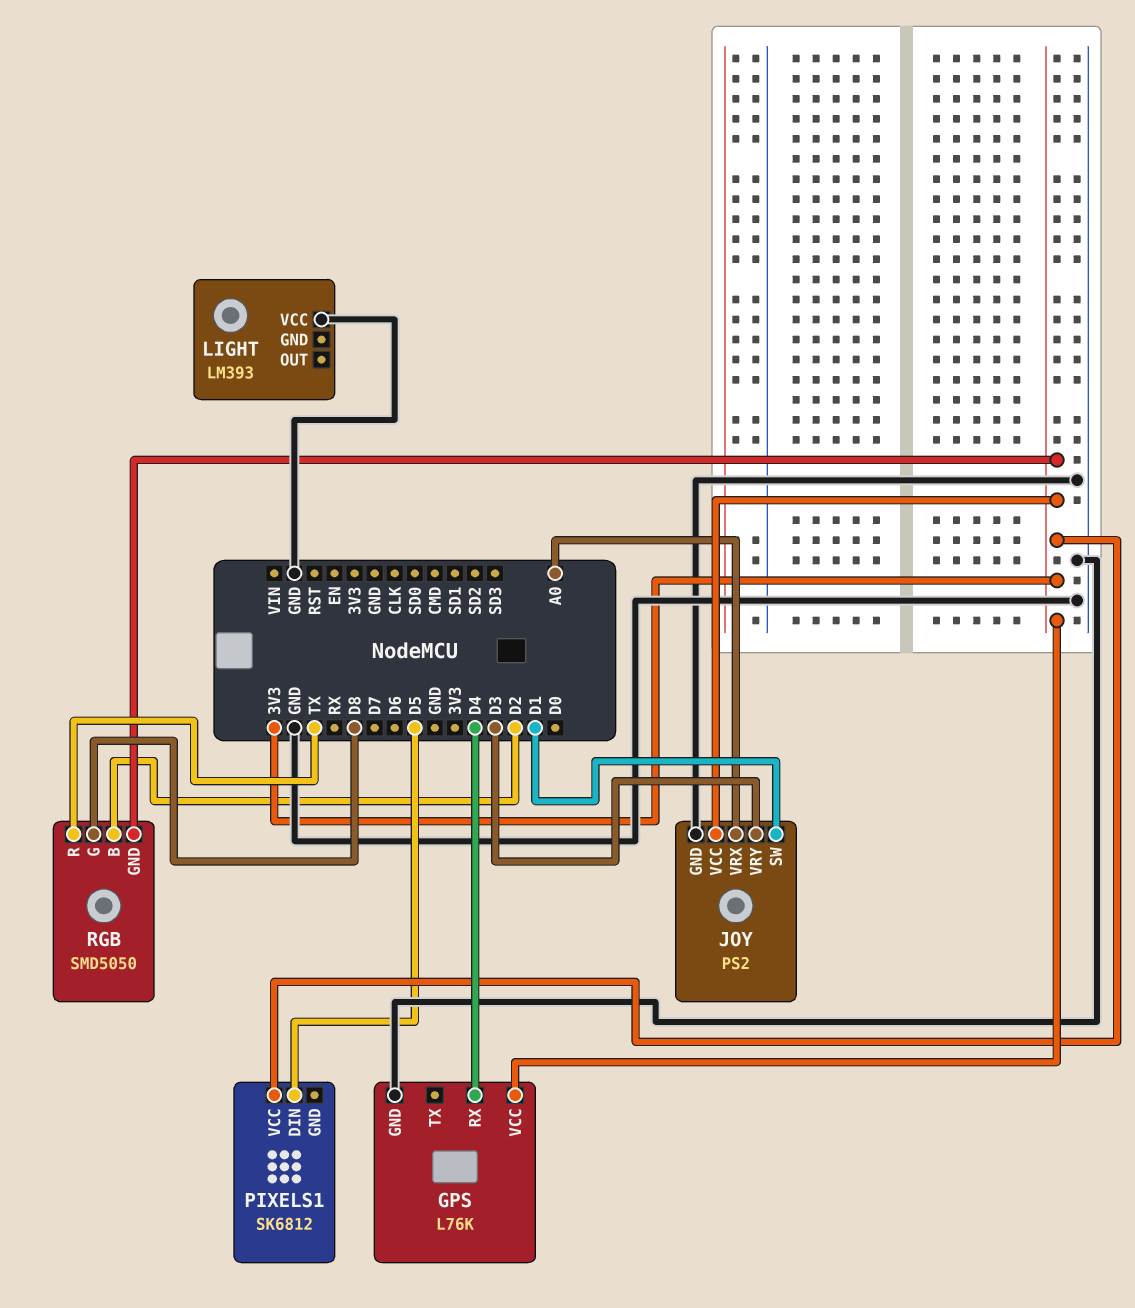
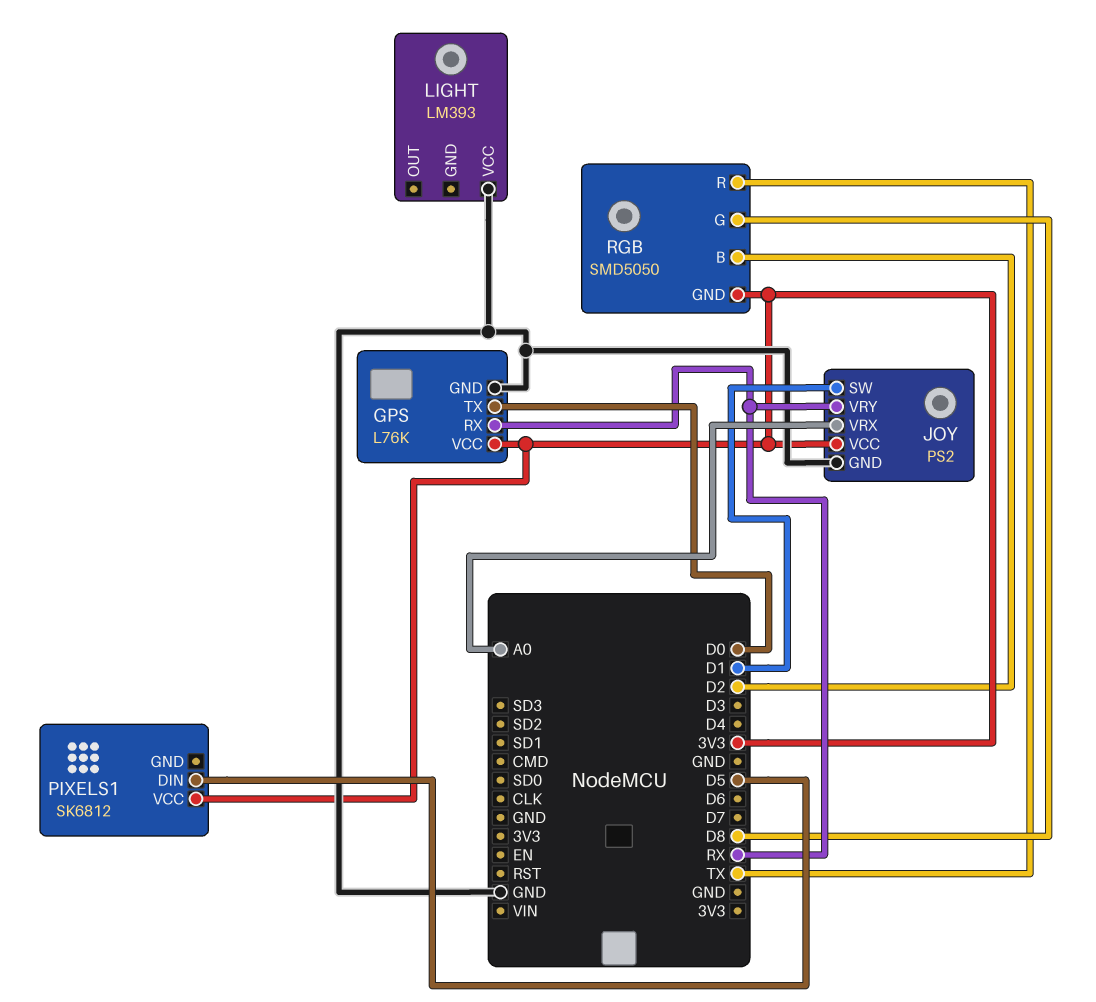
GPS pin RX: D4 -> RX
GPS pin TX: none -> D0
JOY pin VRY: D3 -> RX

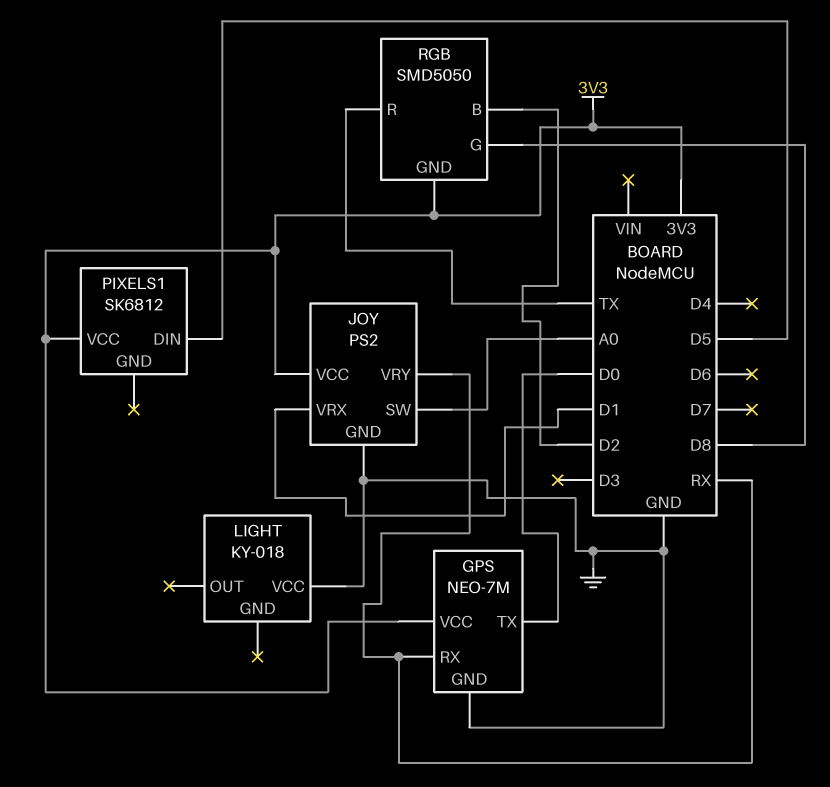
GPS: L76K -> NEO-7M
JOY pin SW: D1 -> A0
JOY pin VRX: A0 -> D1
LIGHT: LM393 -> KY-018

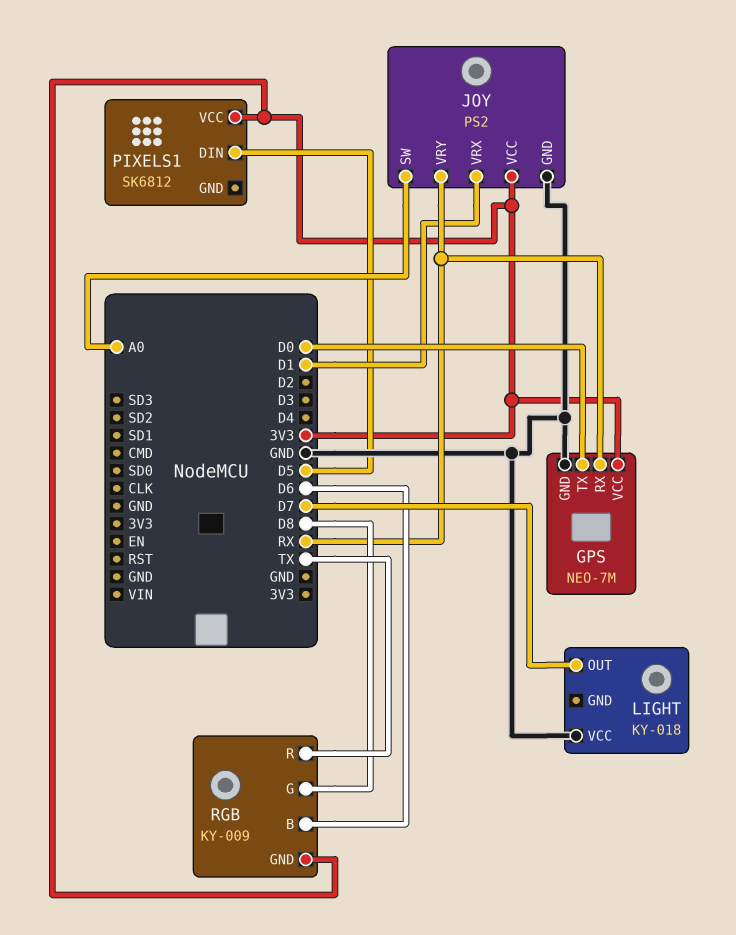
LIGHT pin OUT: none -> D7
RGB: SMD5050 -> KY-009
RGB pin B: D2 -> D6

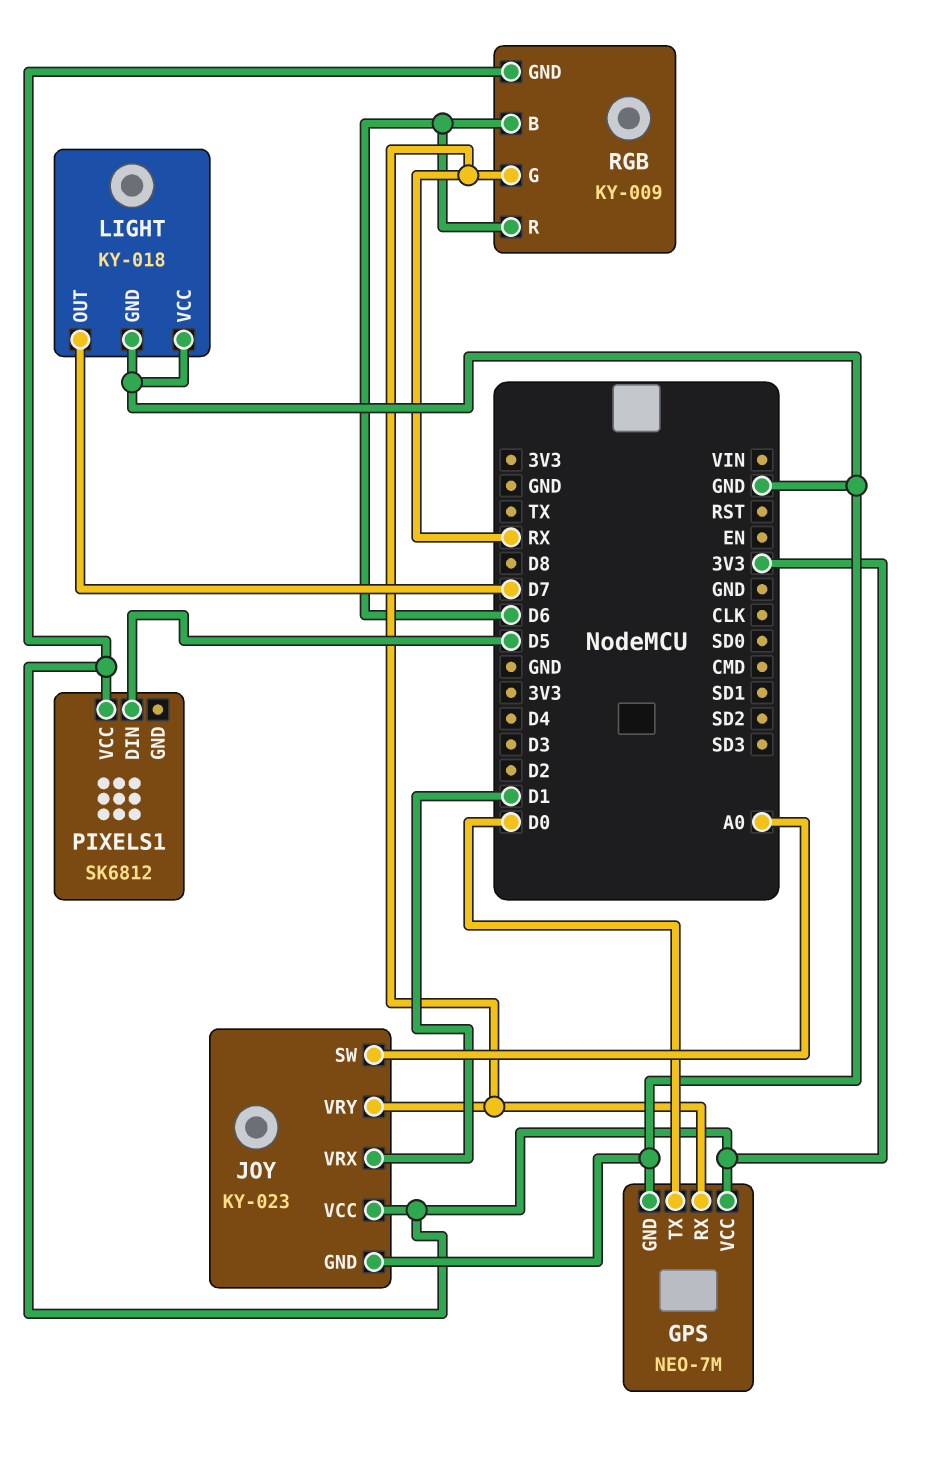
JOY: PS2 -> KY-023
LIGHT pin GND: none -> GND
RGB pin G: D8 -> RX
RGB pin R: TX -> D6

